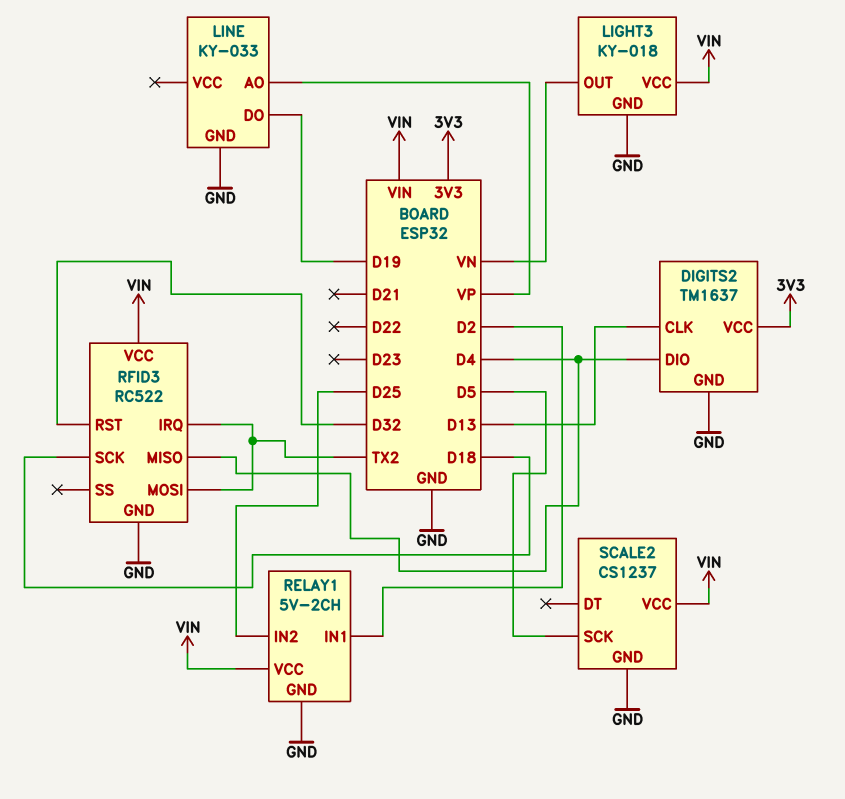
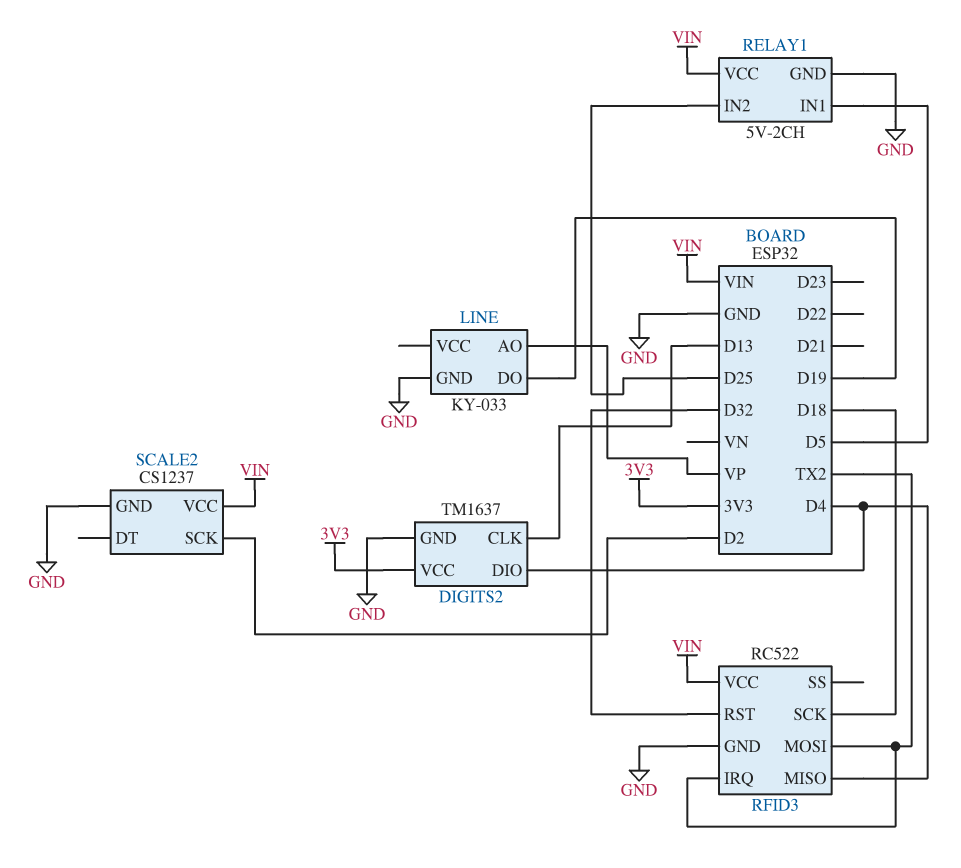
LIGHT3: KY-018 -> none
LIGHT3 pin GND: GND -> none
LIGHT3 pin OUT: VN -> none
LIGHT3 pin VCC: VIN -> none
RELAY1 pin IN1: D2 -> D5
SCALE2 pin SCK: D5 -> D2

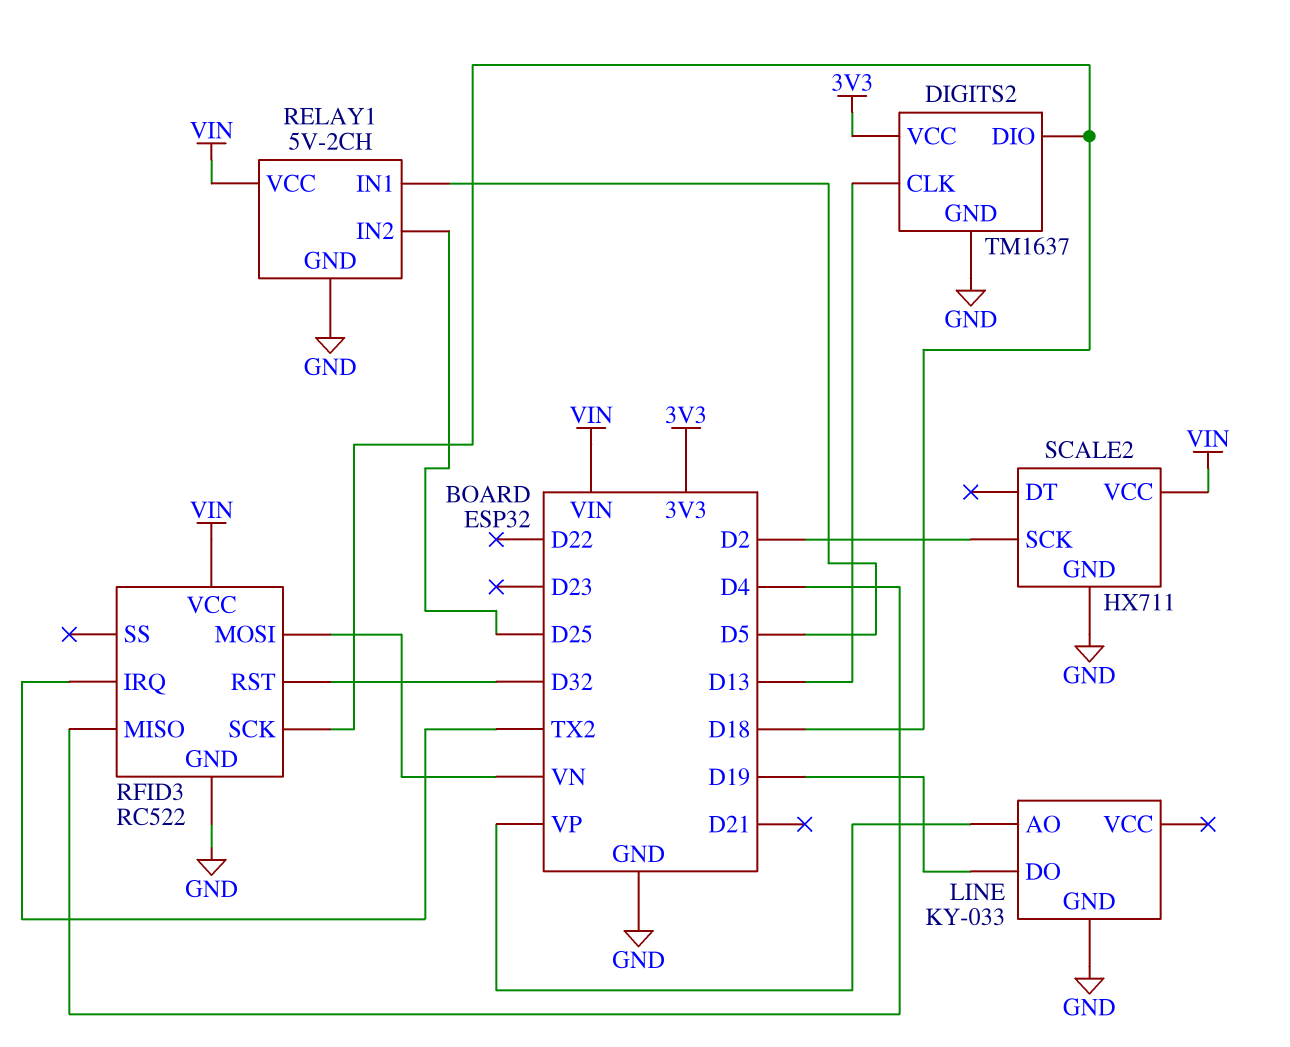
DIGITS2 pin DIO: D4 -> D18
RFID3 pin MOSI: TX2 -> VN
SCALE2: CS1237 -> HX711

